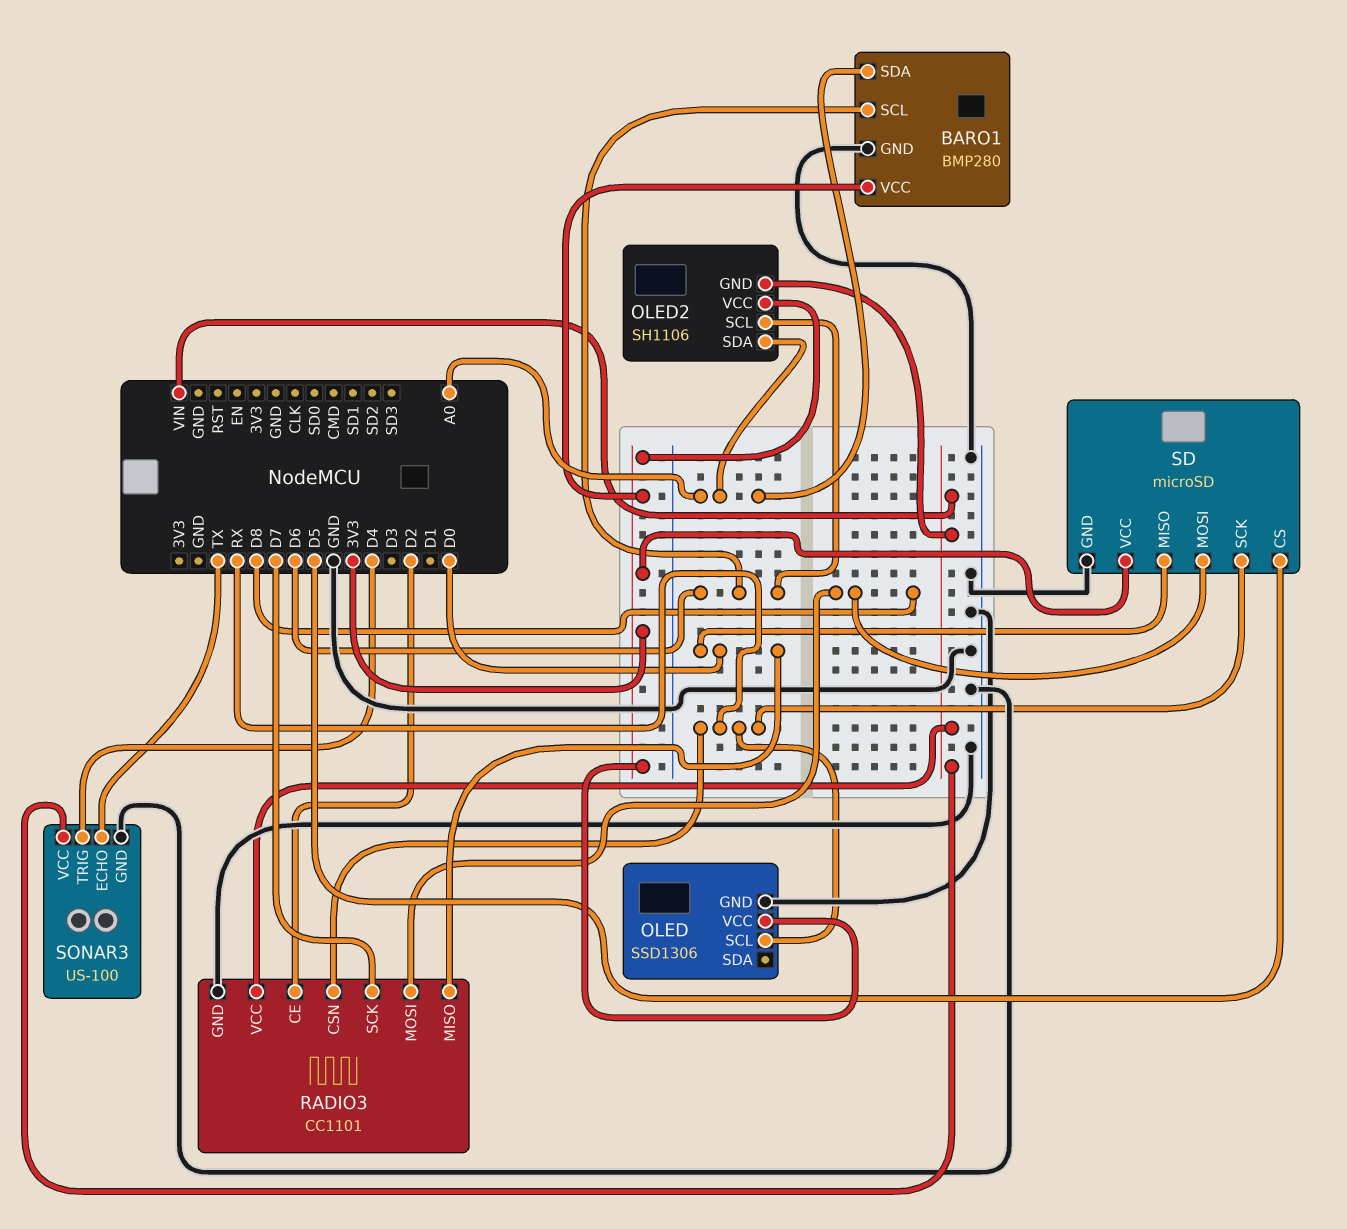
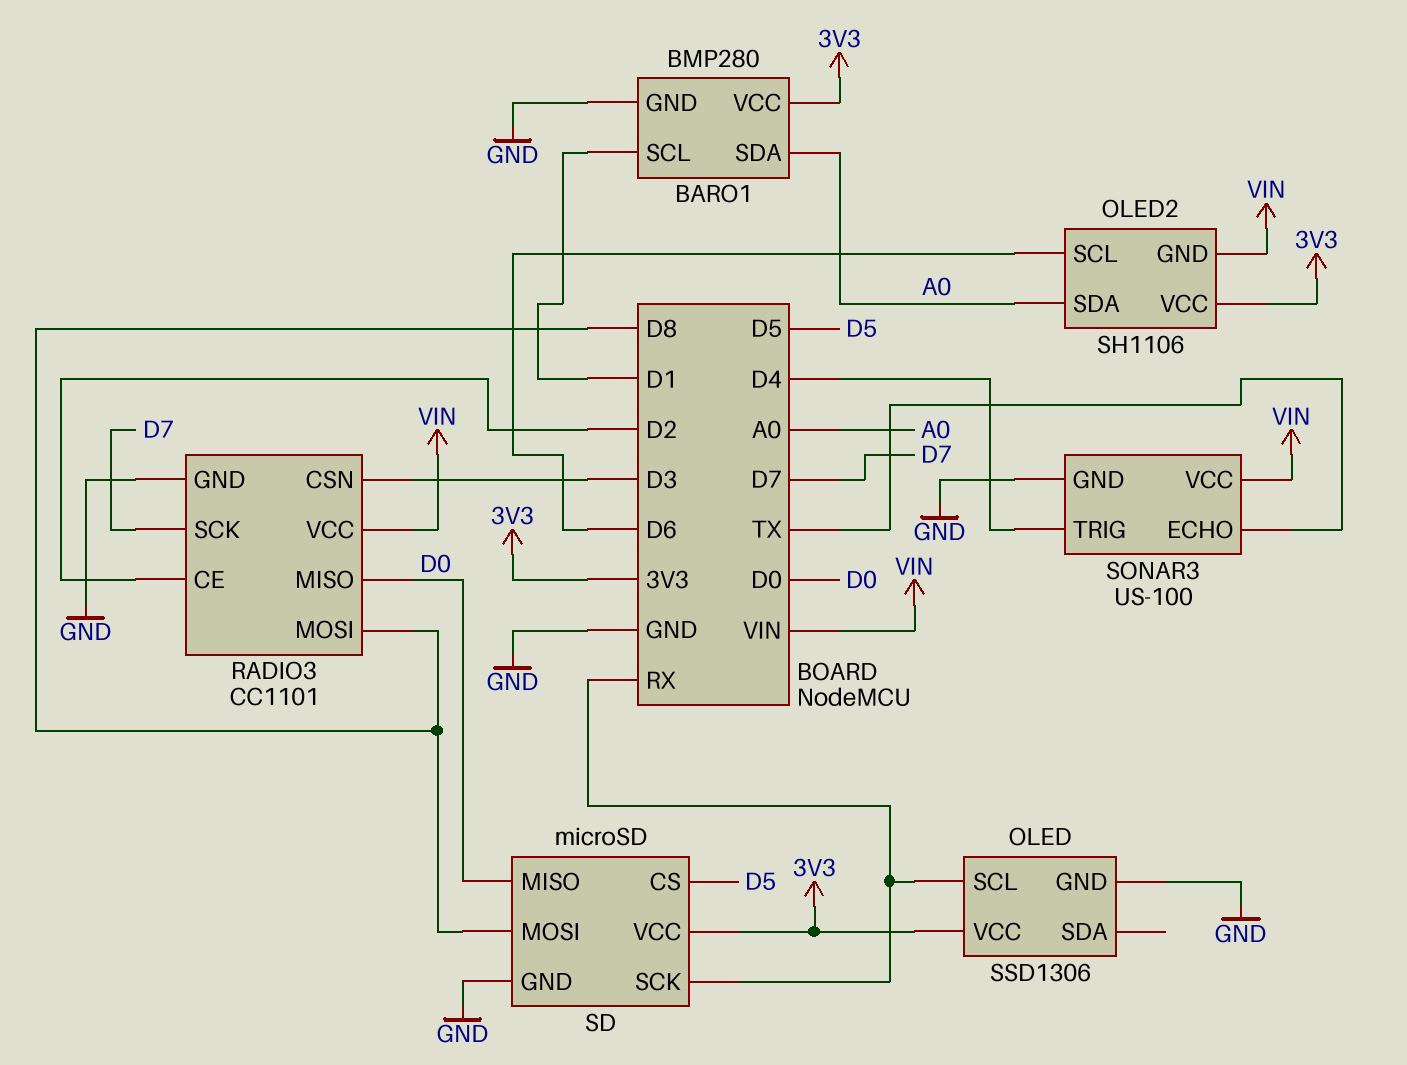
BARO1 pin SCL: D6 -> D1
RADIO3 pin CSN: RX -> D3

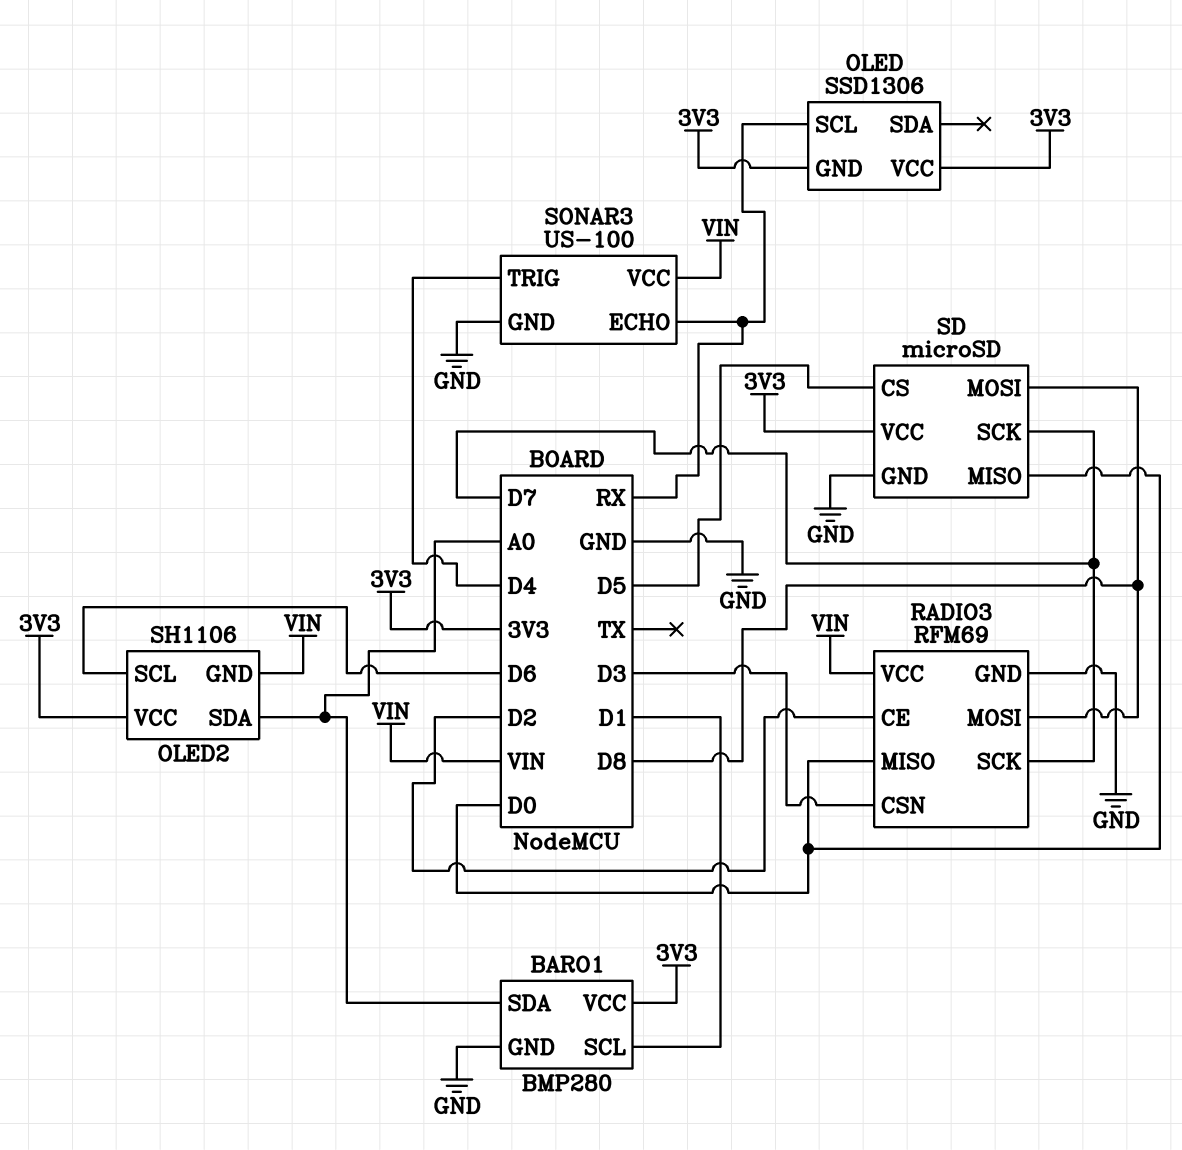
OLED pin GND: GND -> 3V3
RADIO3: CC1101 -> RFM69
SD pin SCK: RX -> D7
SONAR3 pin ECHO: TX -> RX

